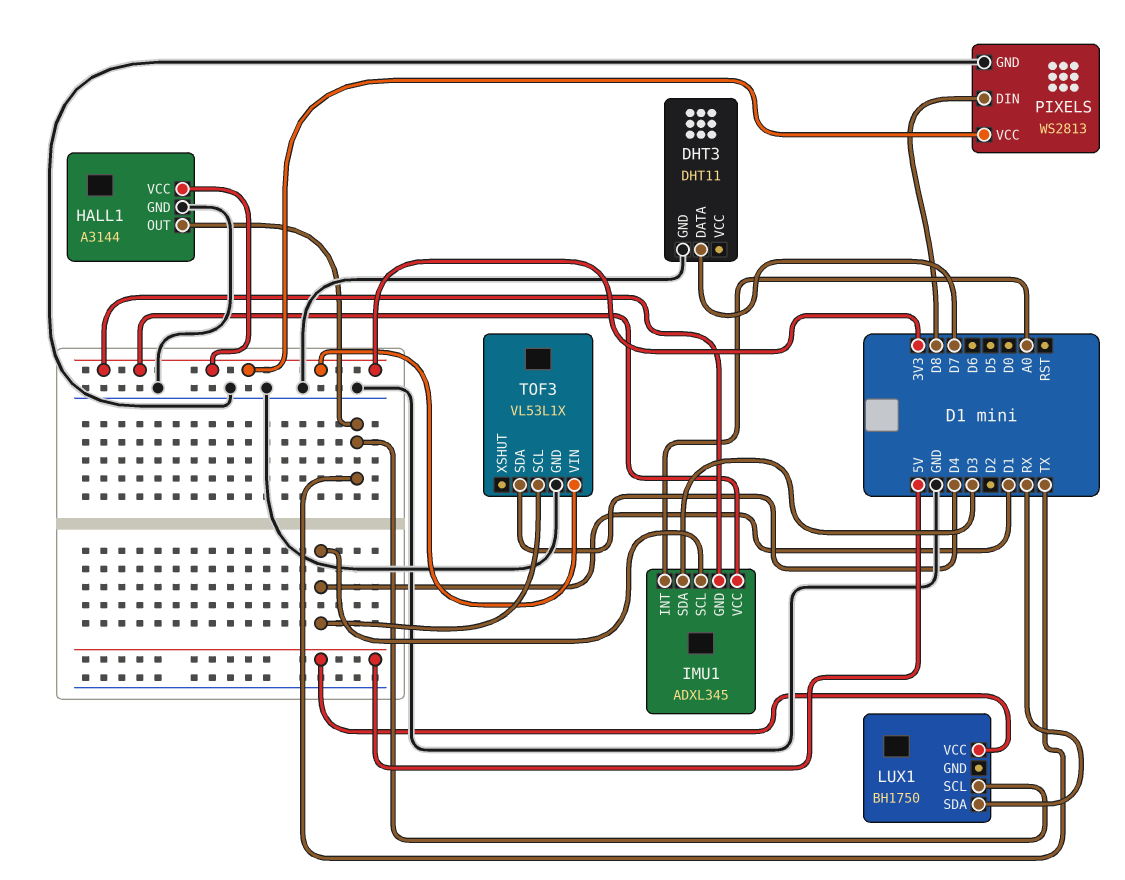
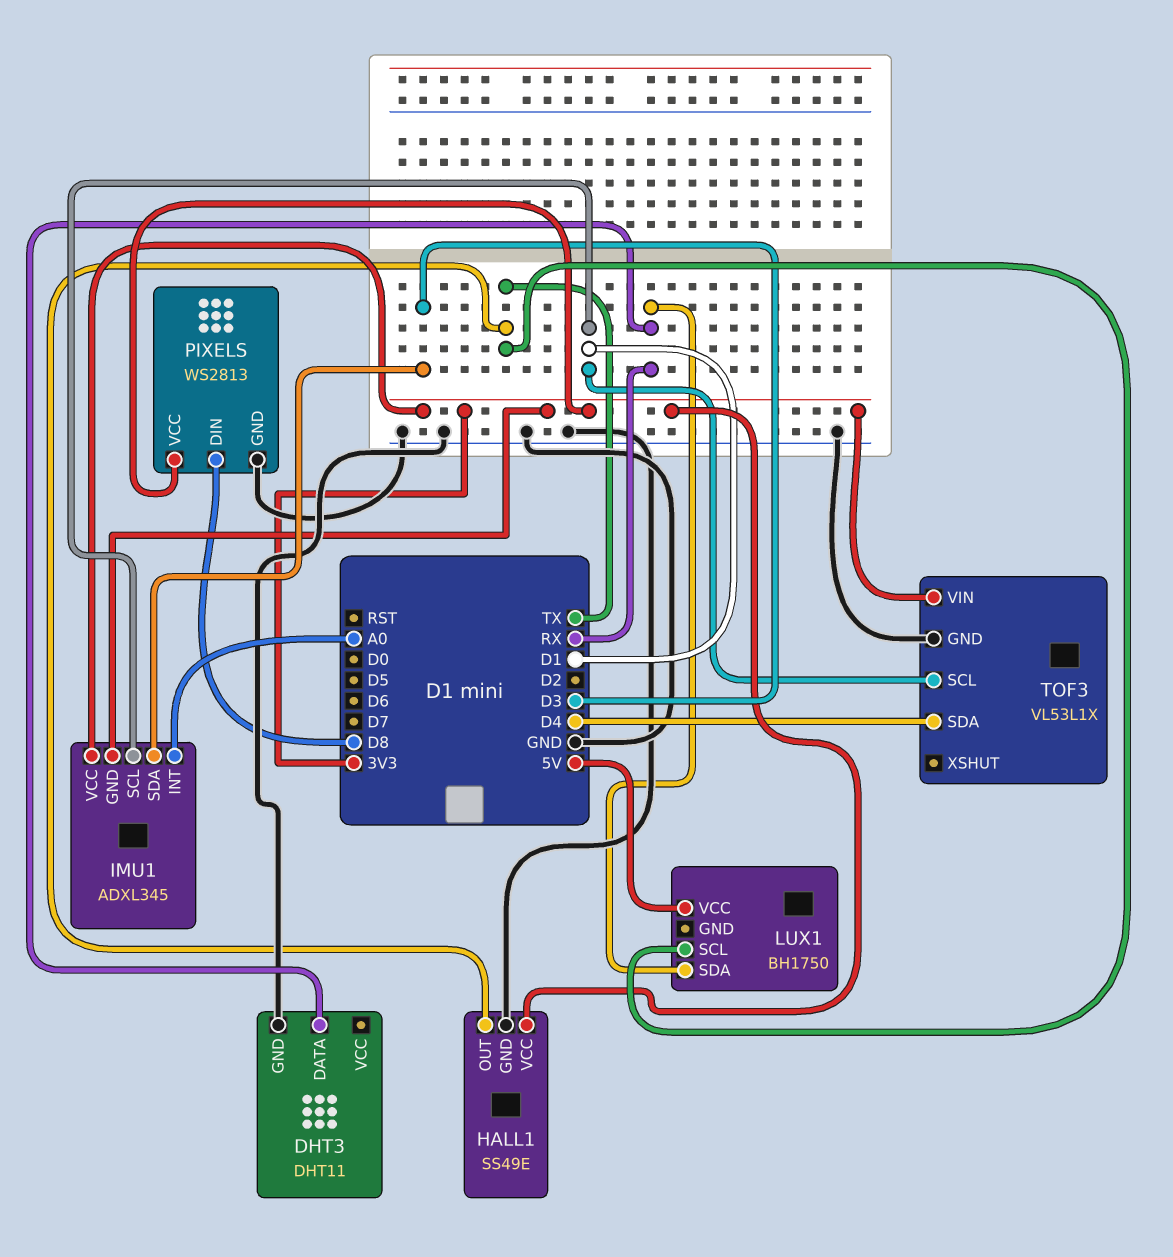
DHT3 pin DATA: D7 -> RX
HALL1: A3144 -> SS49E

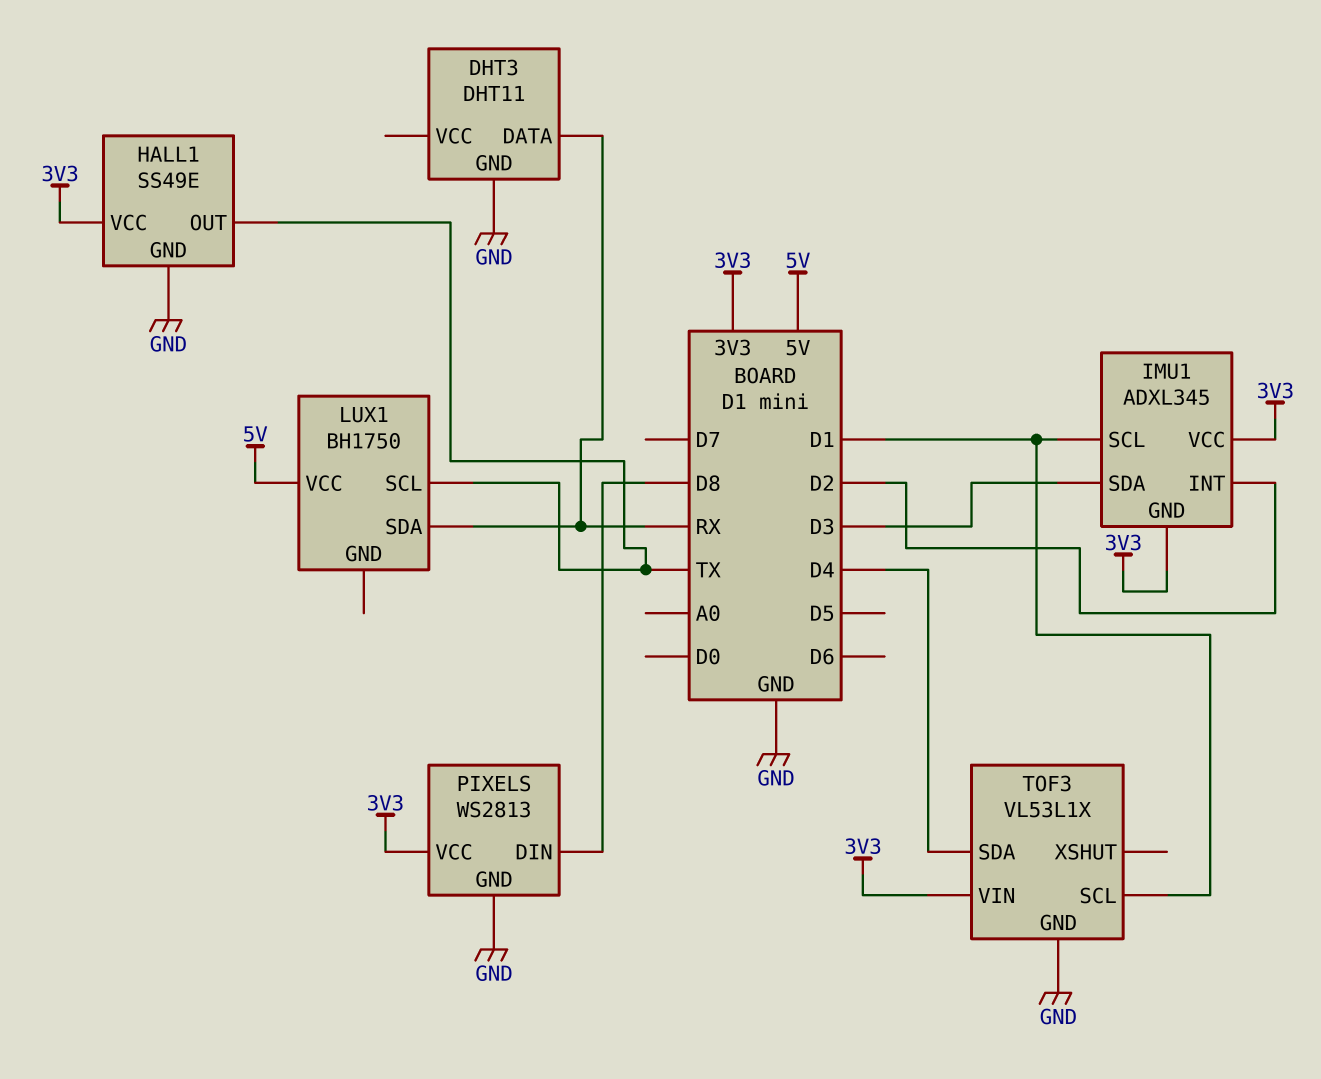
IMU1 pin INT: A0 -> D2

